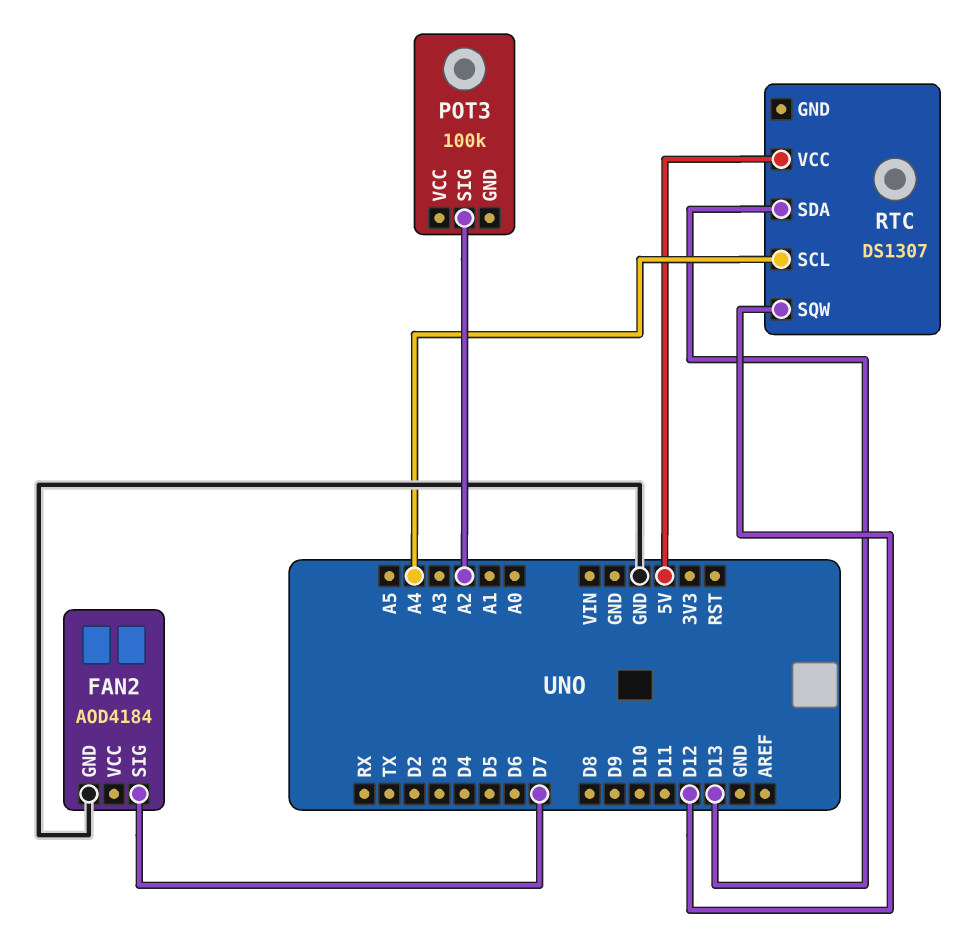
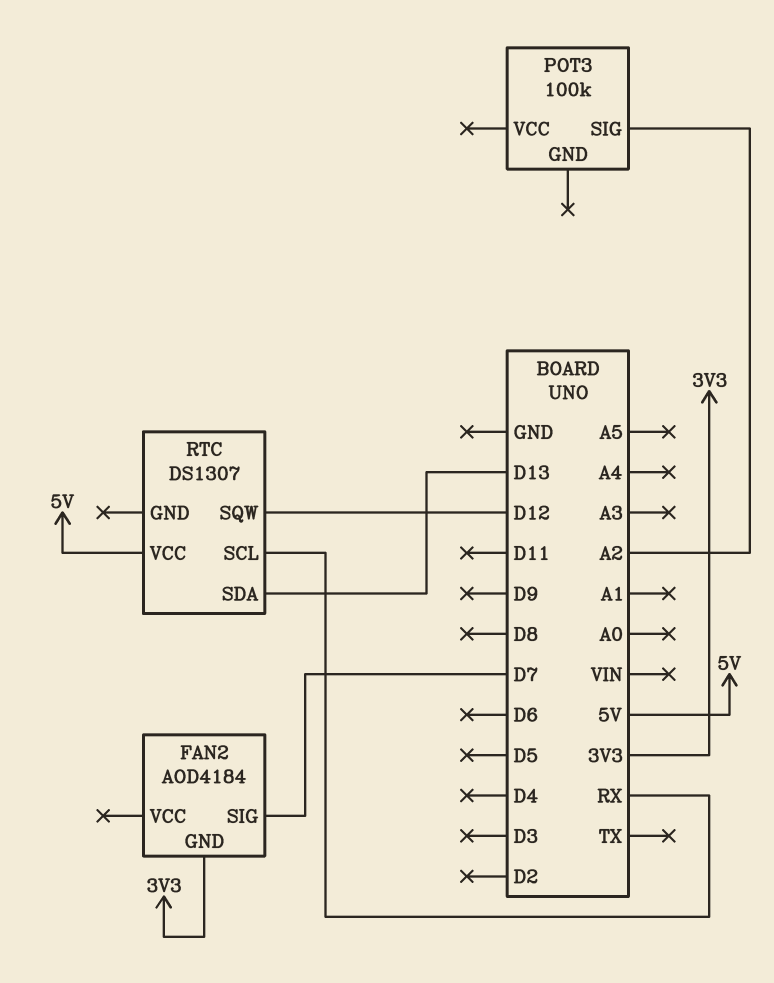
FAN2 pin GND: GND -> 3V3
RTC pin SCL: A4 -> RX

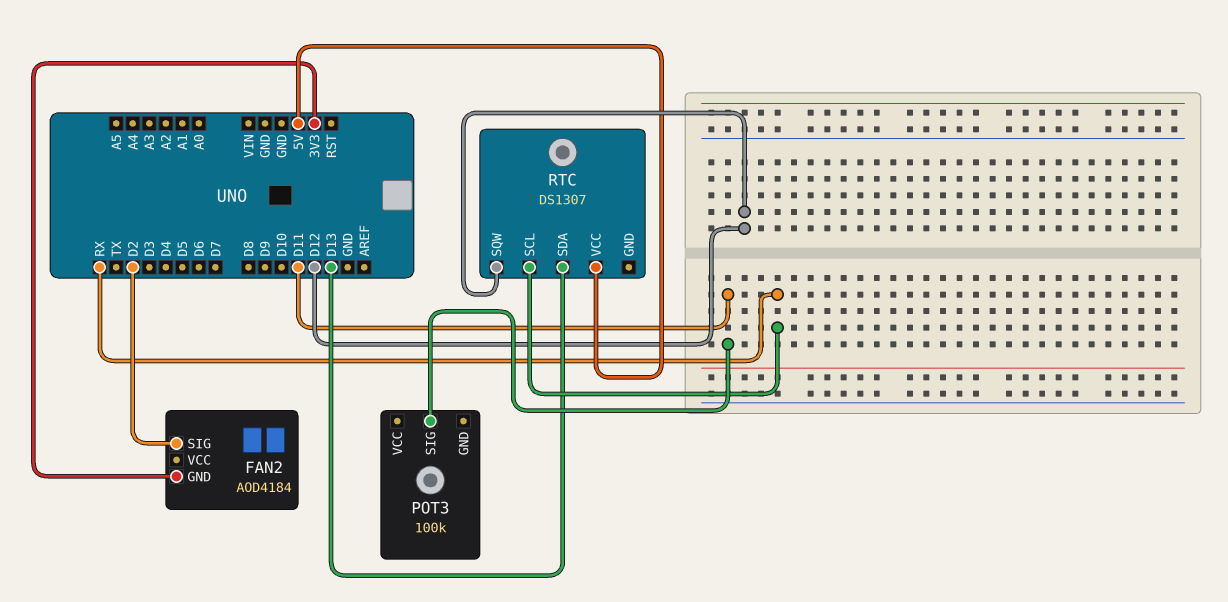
FAN2 pin SIG: D7 -> D2
POT3 pin SIG: A2 -> D11

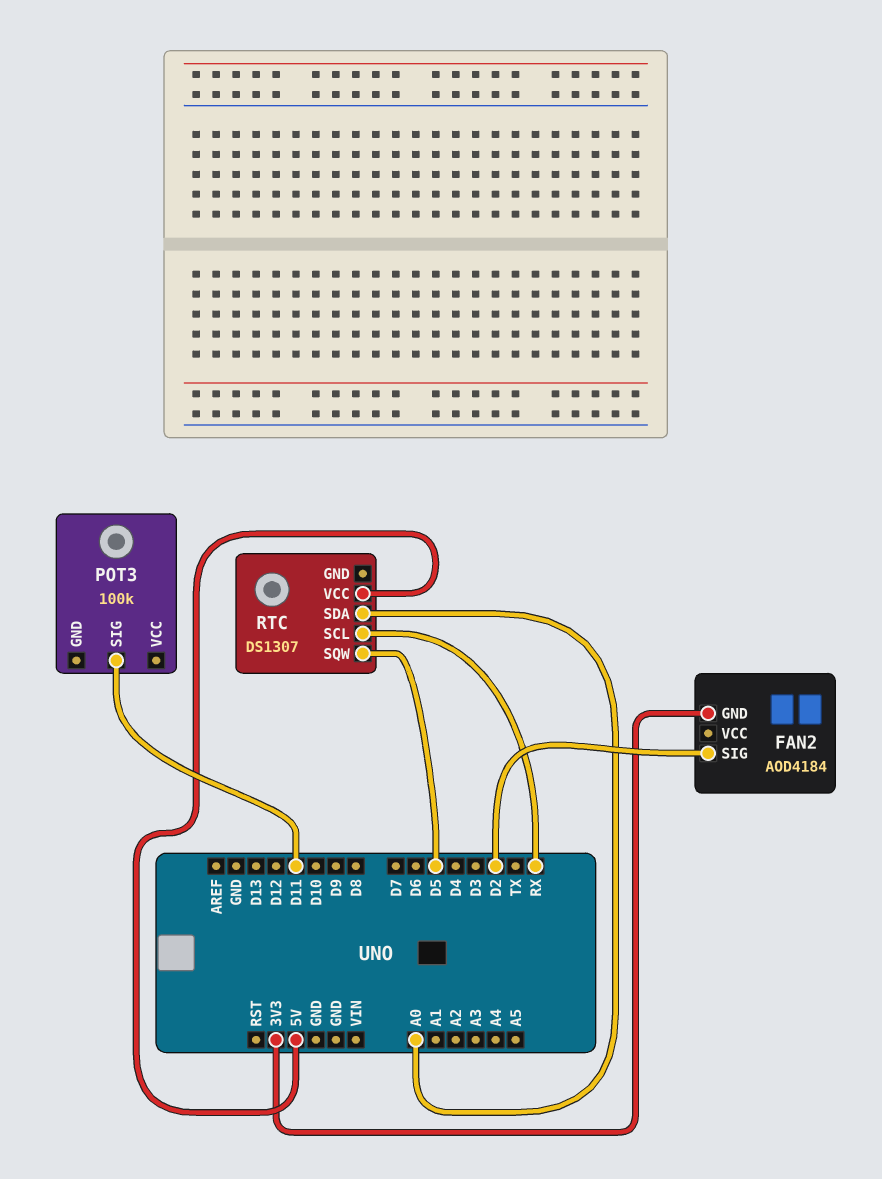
RTC pin SDA: D13 -> A0
RTC pin SQW: D12 -> D5

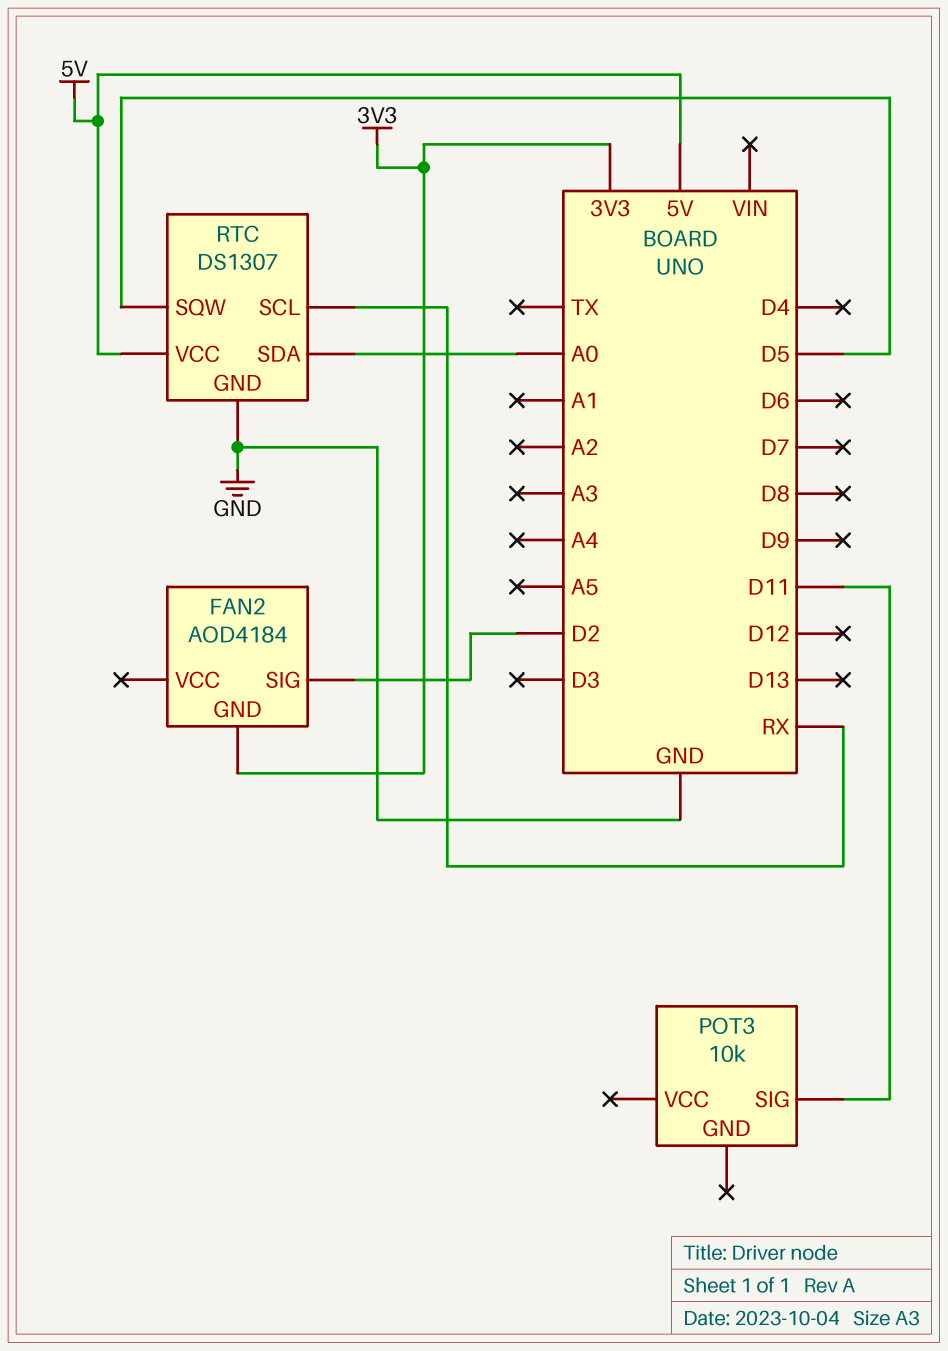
POT3: 100k -> 10k
RTC pin GND: none -> GND

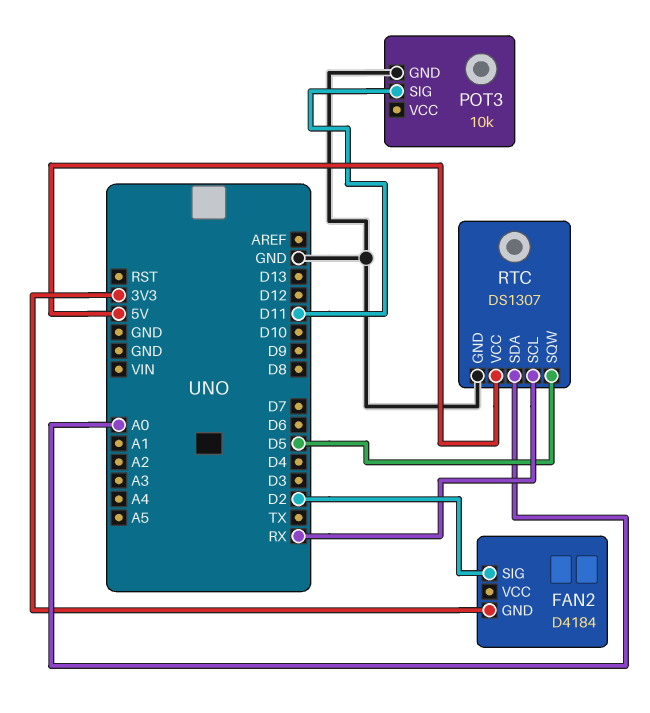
FAN2: AOD4184 -> D4184
POT3 pin GND: none -> GND

